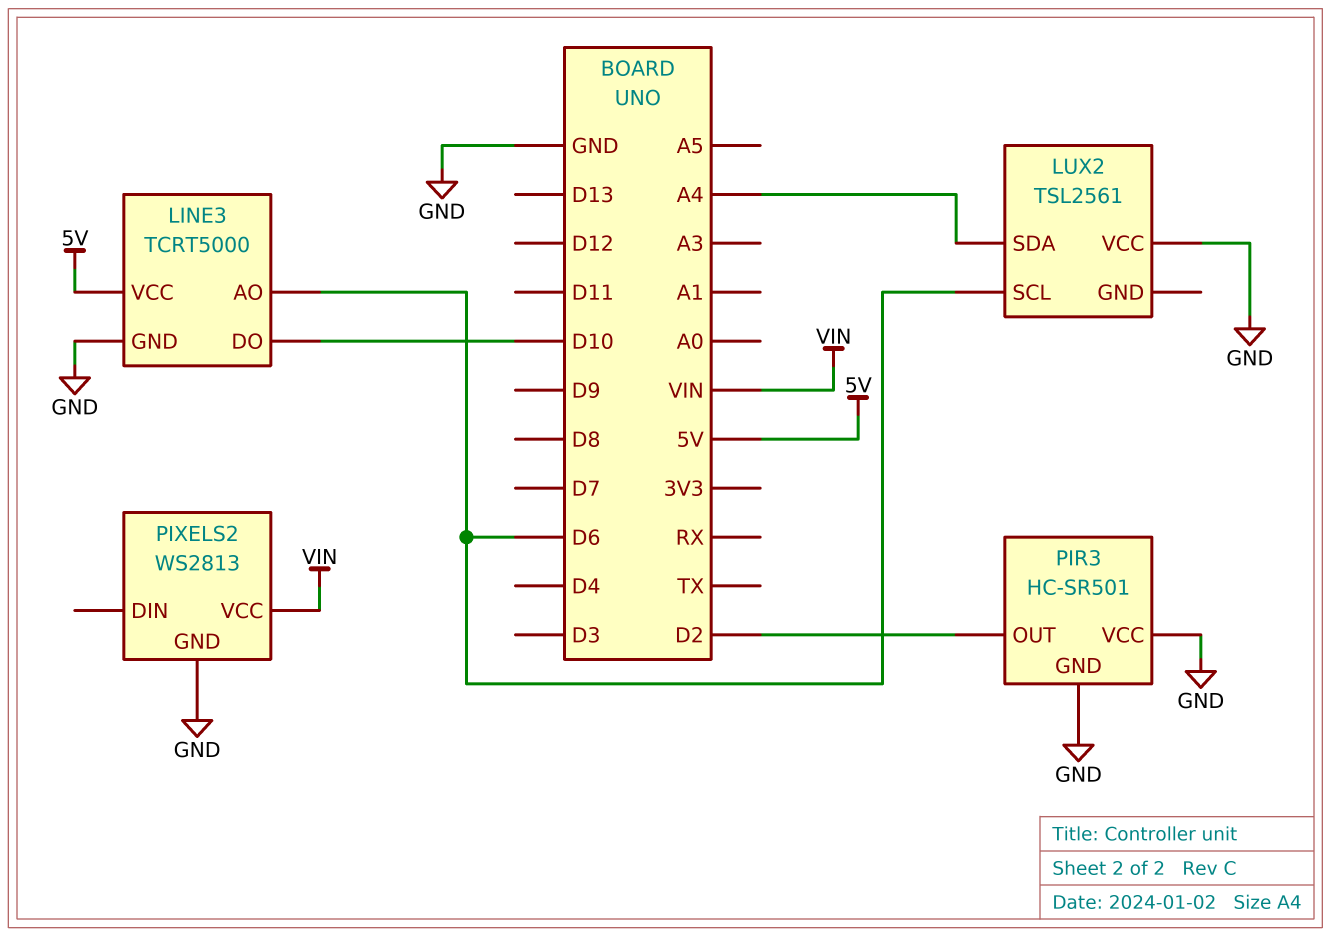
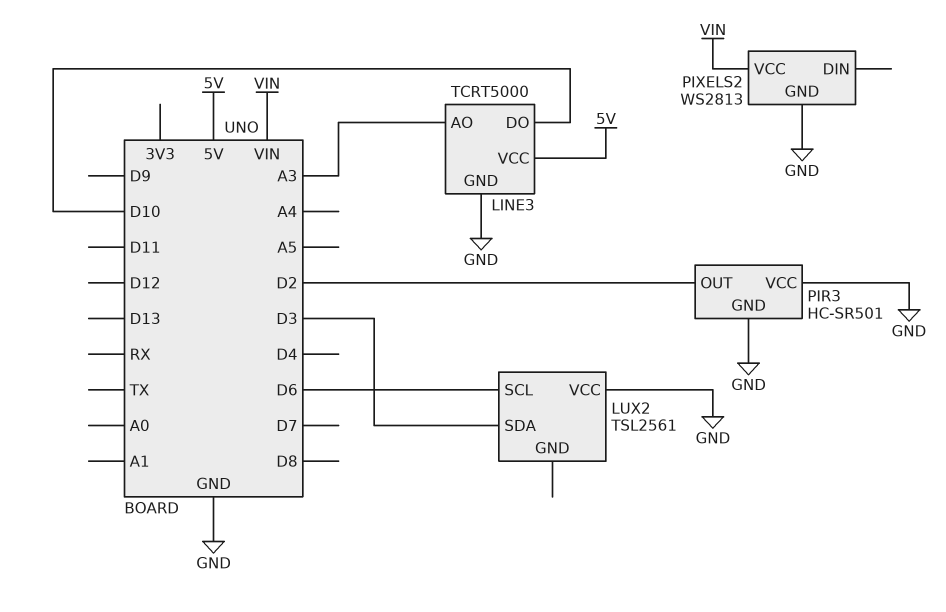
LINE3 pin AO: D6 -> A3
LUX2 pin SDA: A4 -> D3

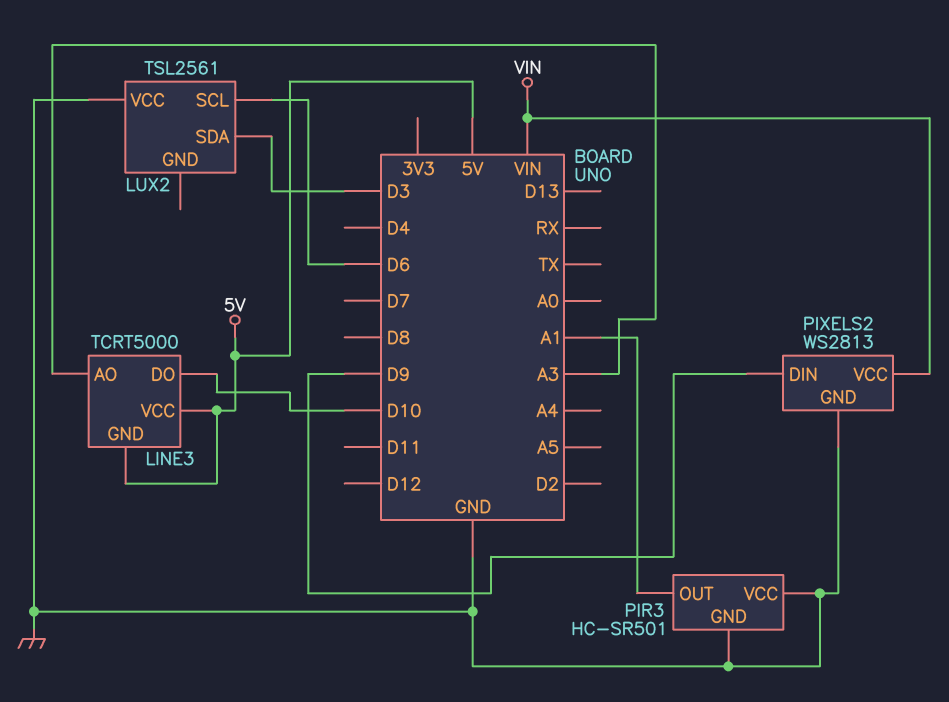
LINE3 pin GND: GND -> 5V
PIR3 pin OUT: D2 -> A1
PIXELS2 pin DIN: none -> D9

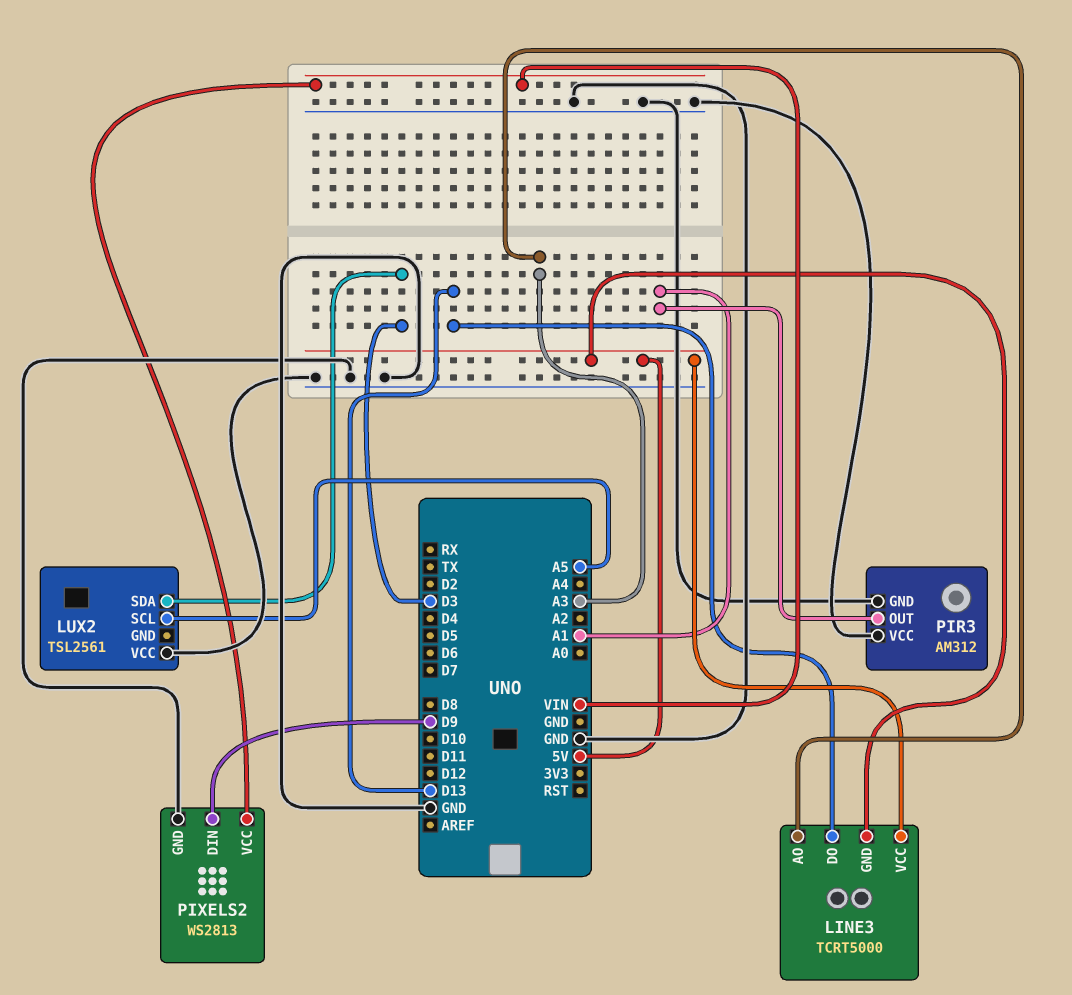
LINE3 pin DO: D10 -> D13
LUX2 pin SCL: D6 -> A5
PIR3: HC-SR501 -> AM312

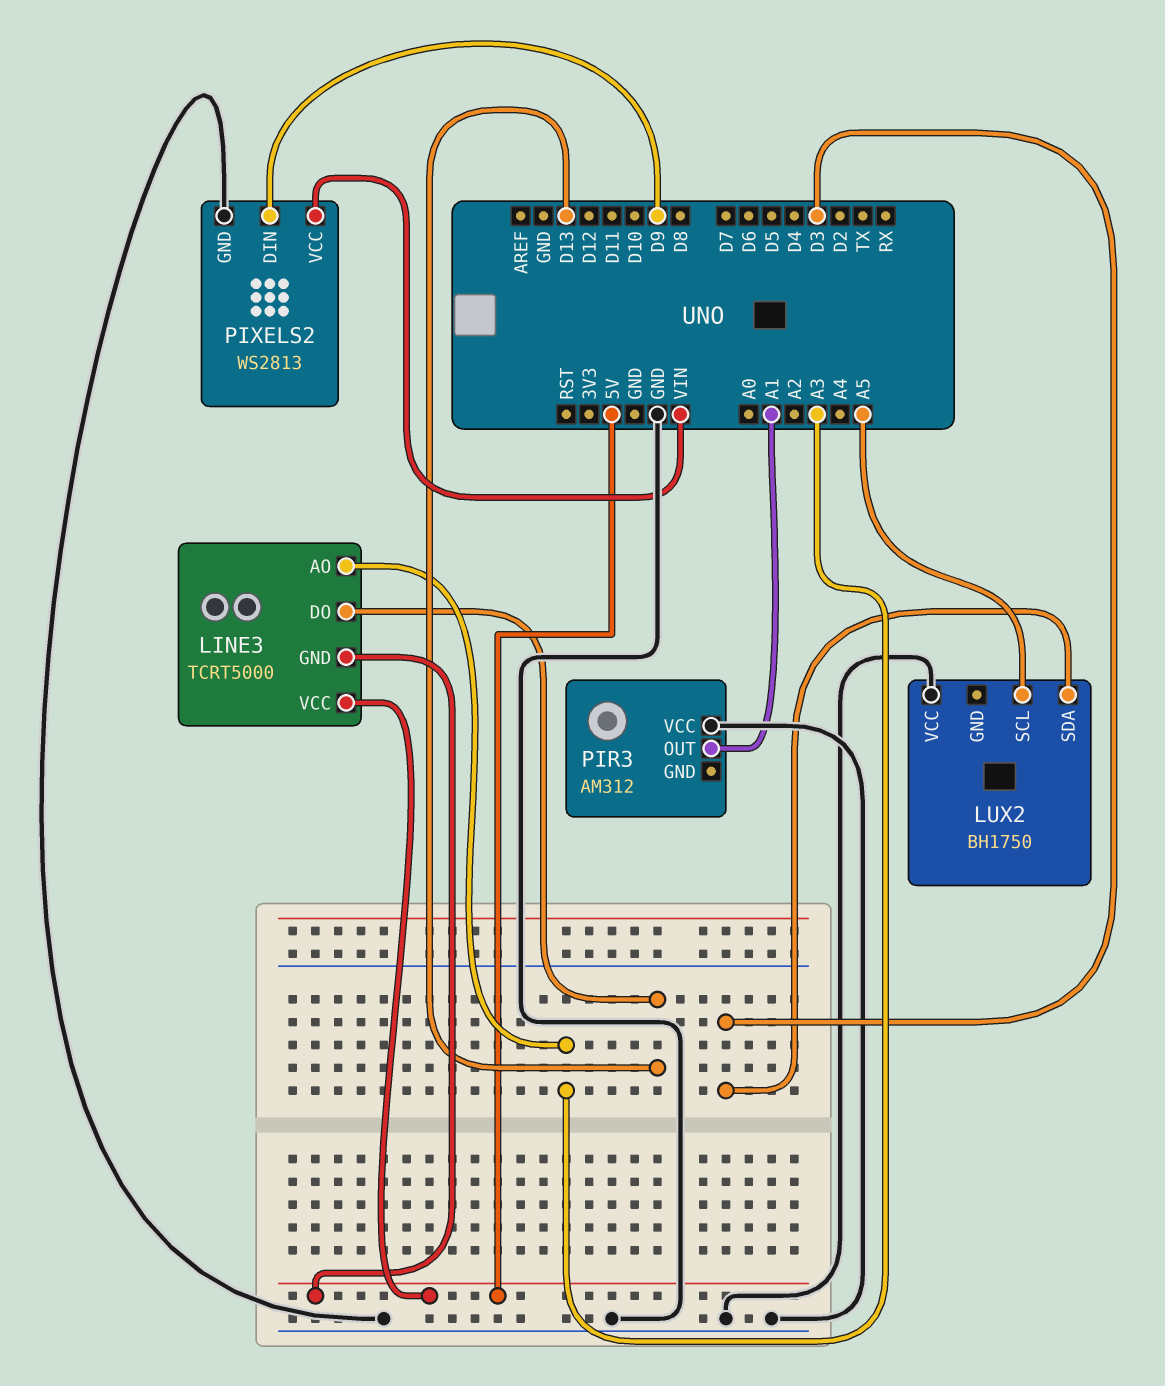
LUX2: TSL2561 -> BH1750
PIR3 pin GND: GND -> none

